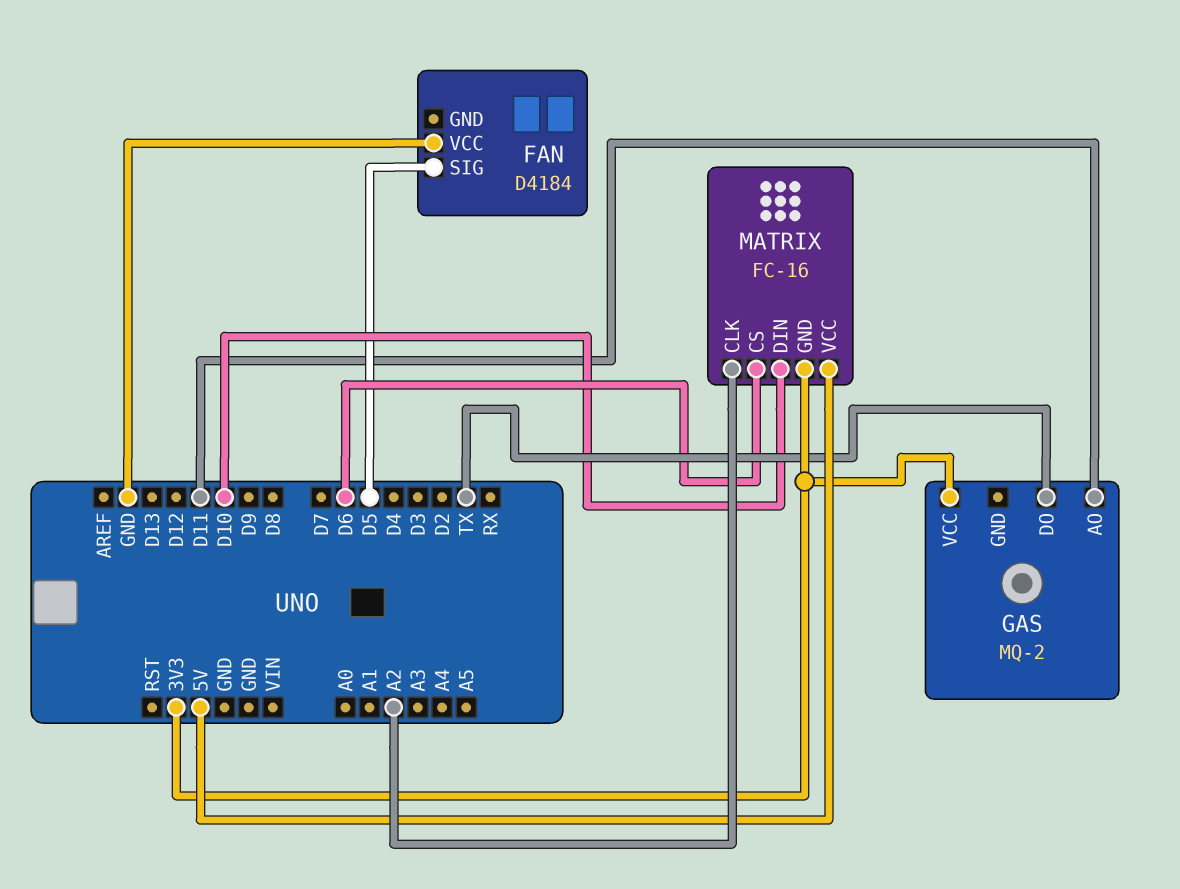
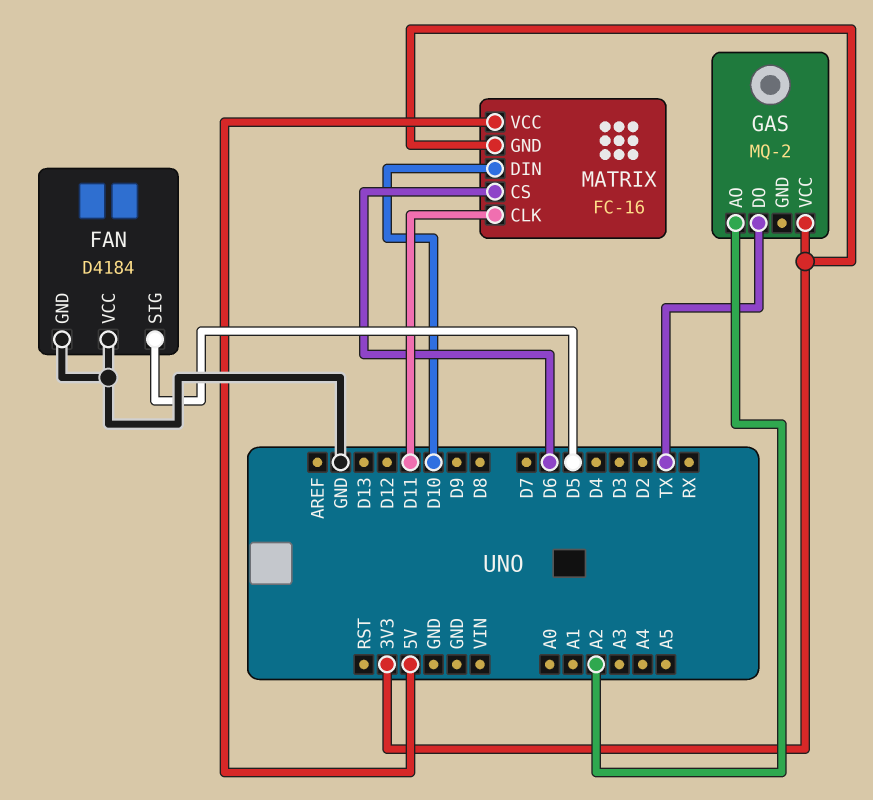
FAN pin GND: none -> GND
GAS pin AO: D11 -> A2
MATRIX pin CLK: A2 -> D11

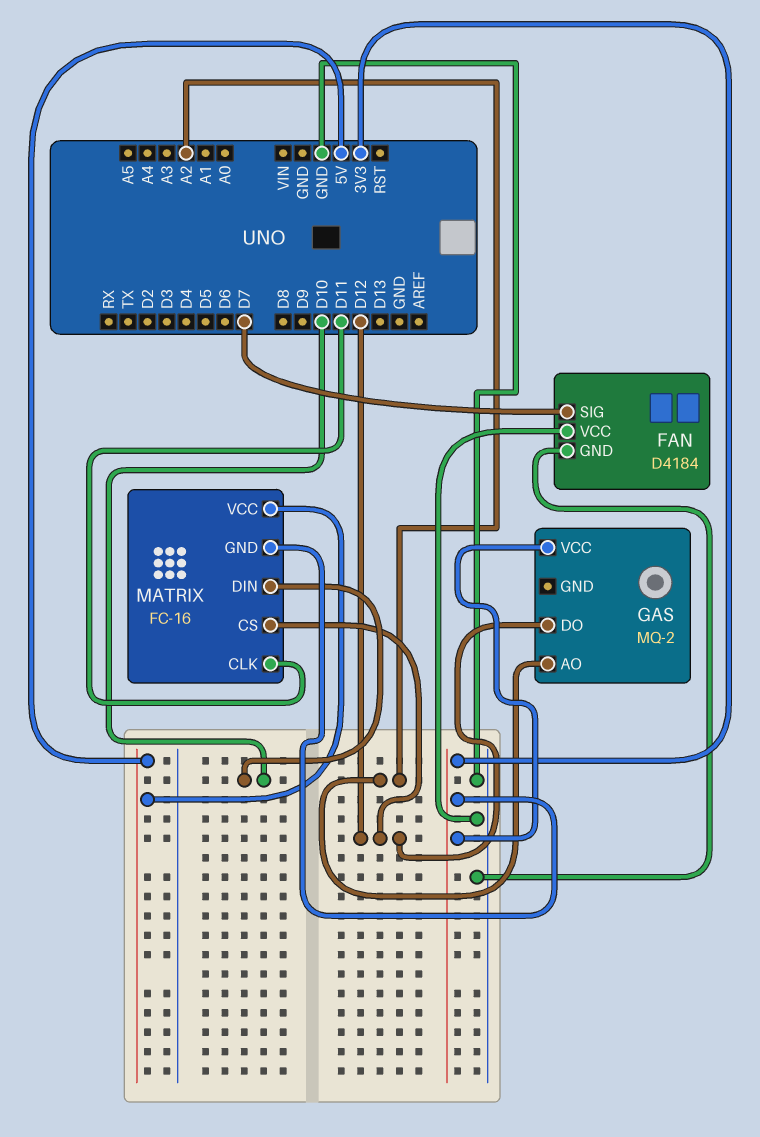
FAN pin SIG: D5 -> D7
GAS pin DO: TX -> D12
MATRIX pin CS: D6 -> D12

